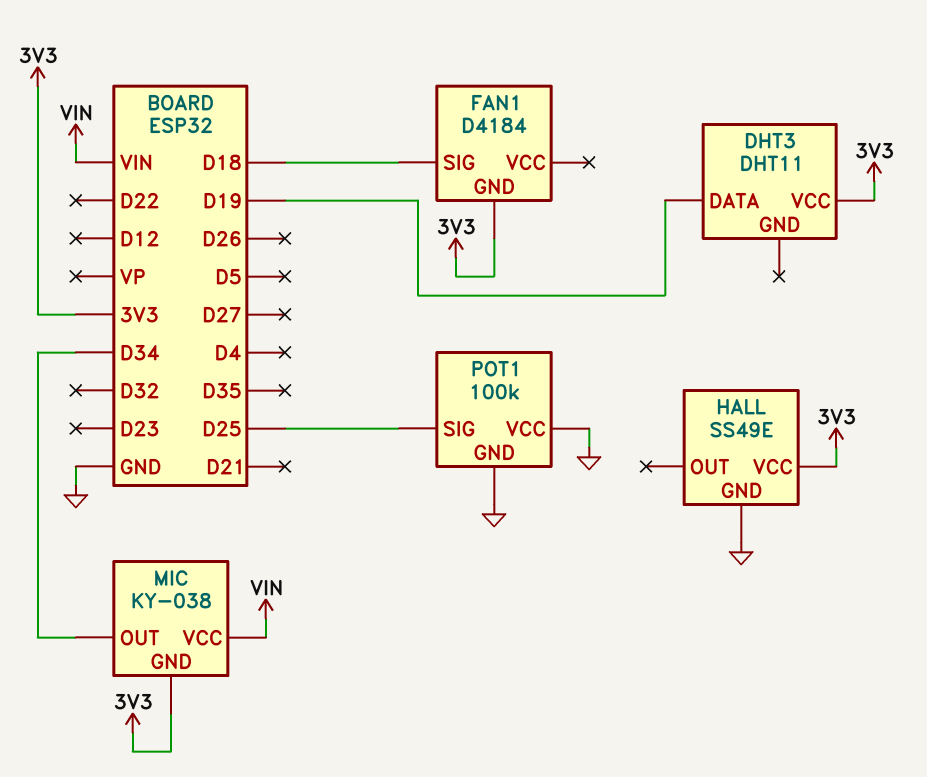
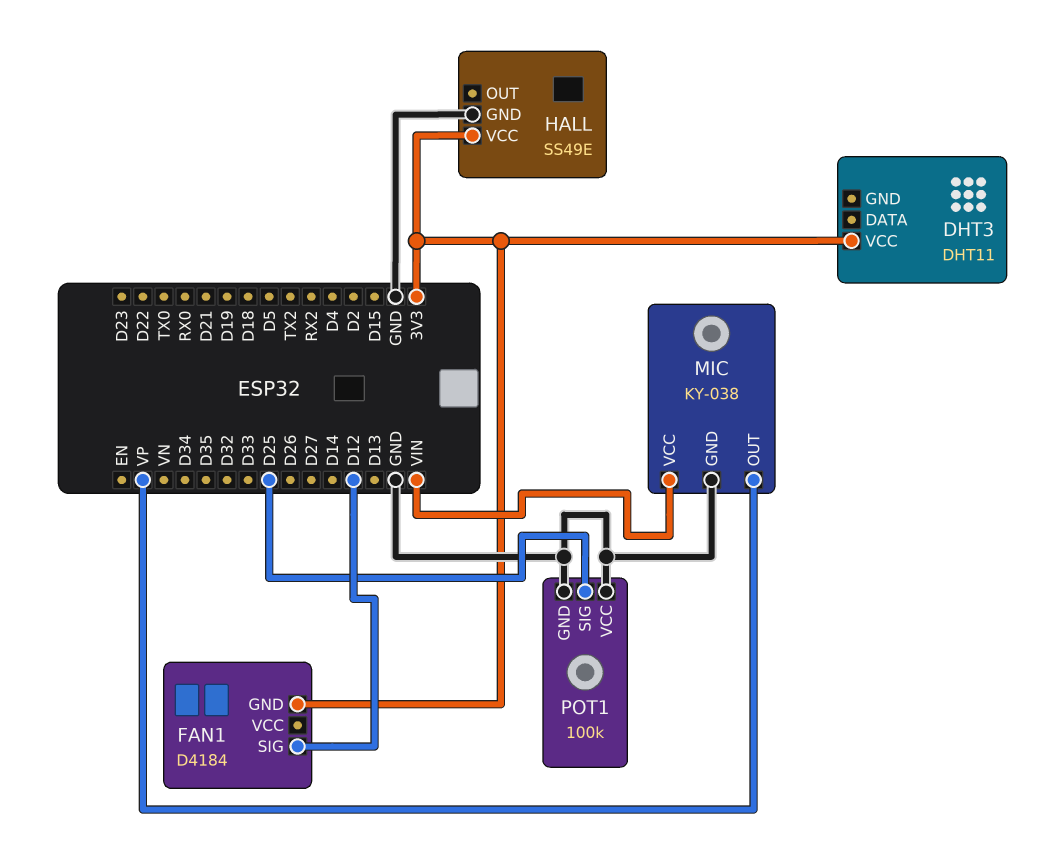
DHT3 pin DATA: D19 -> none
FAN1 pin SIG: D18 -> D12
MIC pin GND: 3V3 -> GND
MIC pin OUT: D34 -> VP

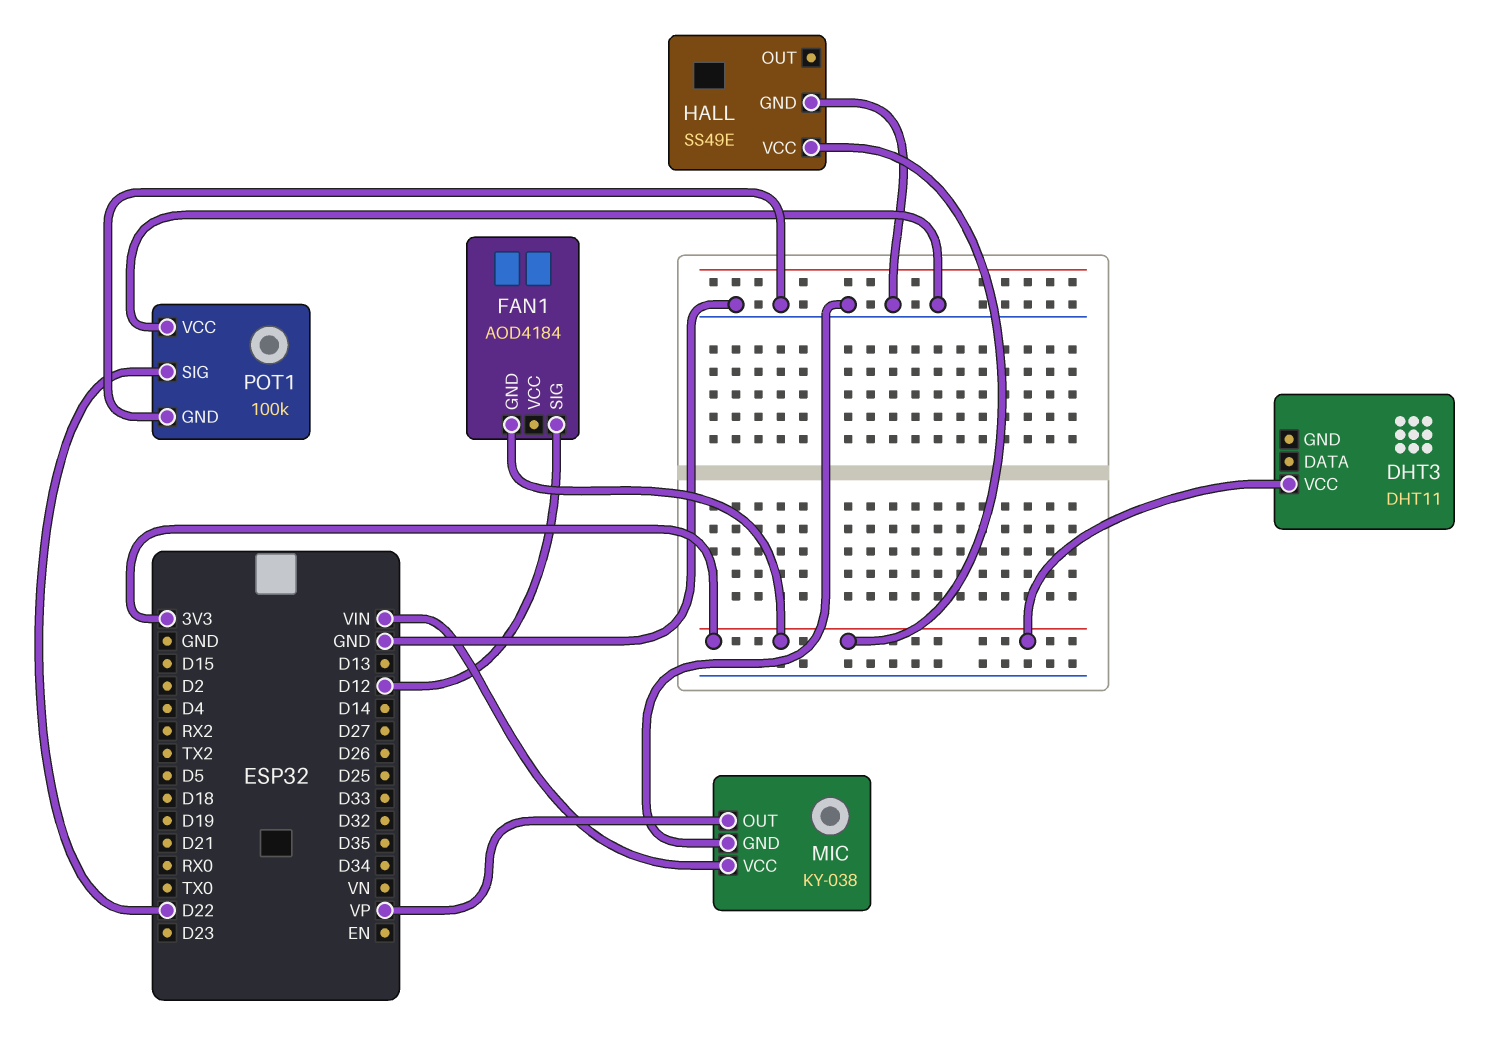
FAN1: D4184 -> AOD4184
POT1 pin SIG: D25 -> D22

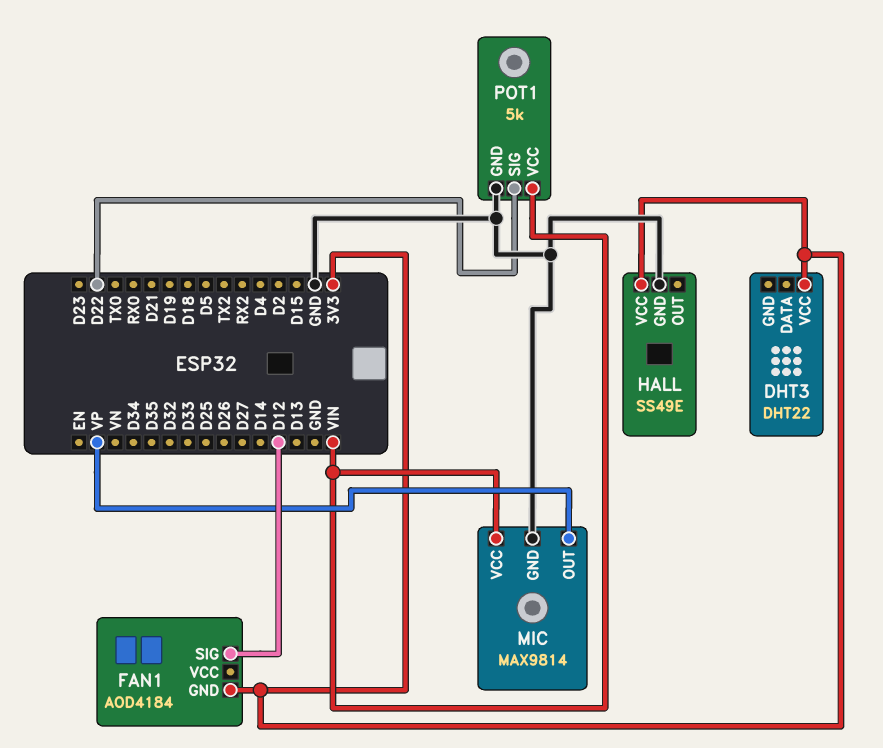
DHT3: DHT11 -> DHT22
MIC: KY-038 -> MAX9814
POT1: 100k -> 5k
POT1 pin VCC: GND -> VIN

